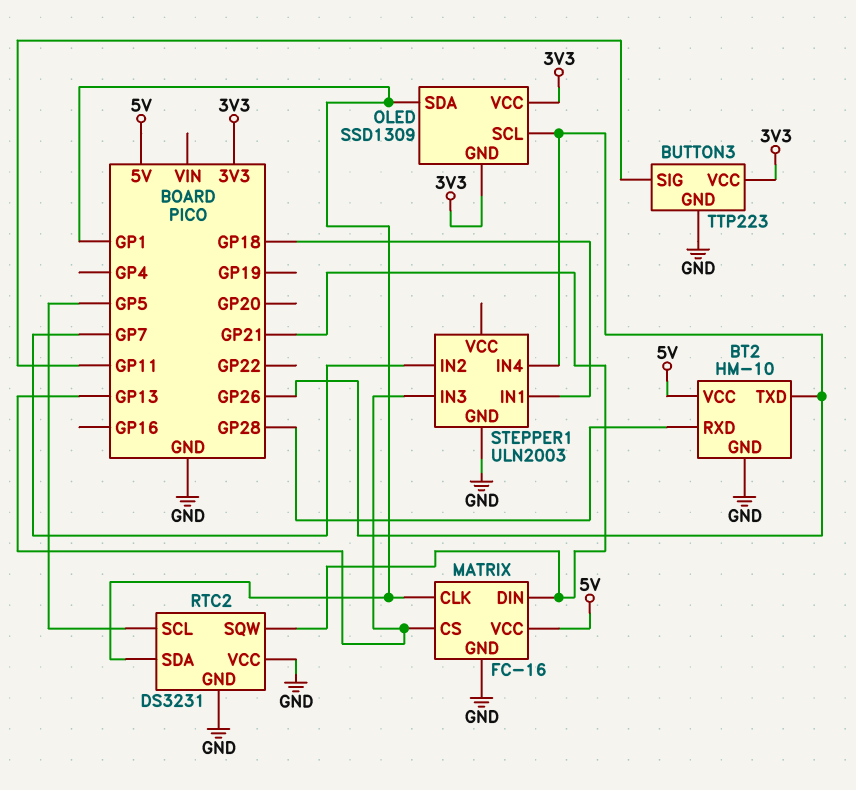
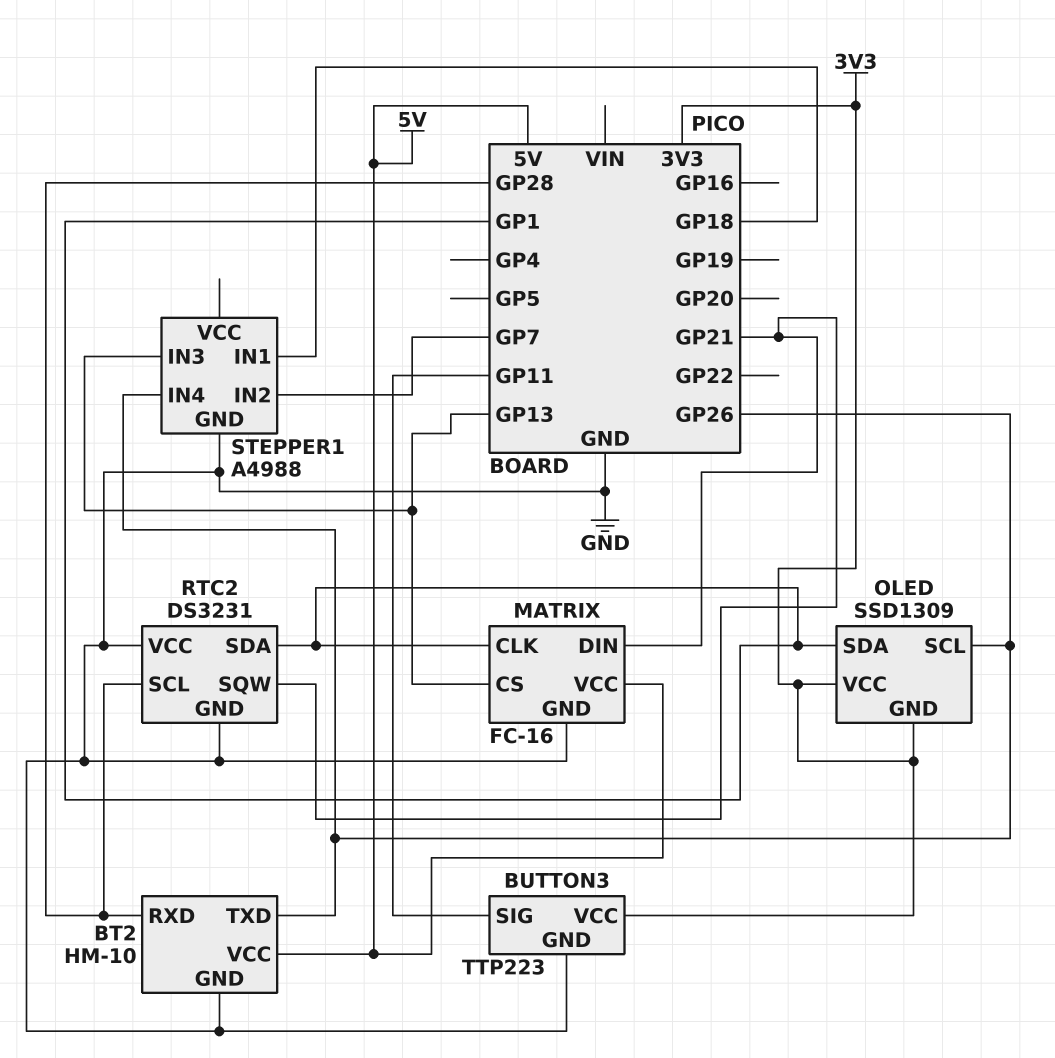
RTC2 pin SCL: GP5 -> GP28
STEPPER1: ULN2003 -> A4988

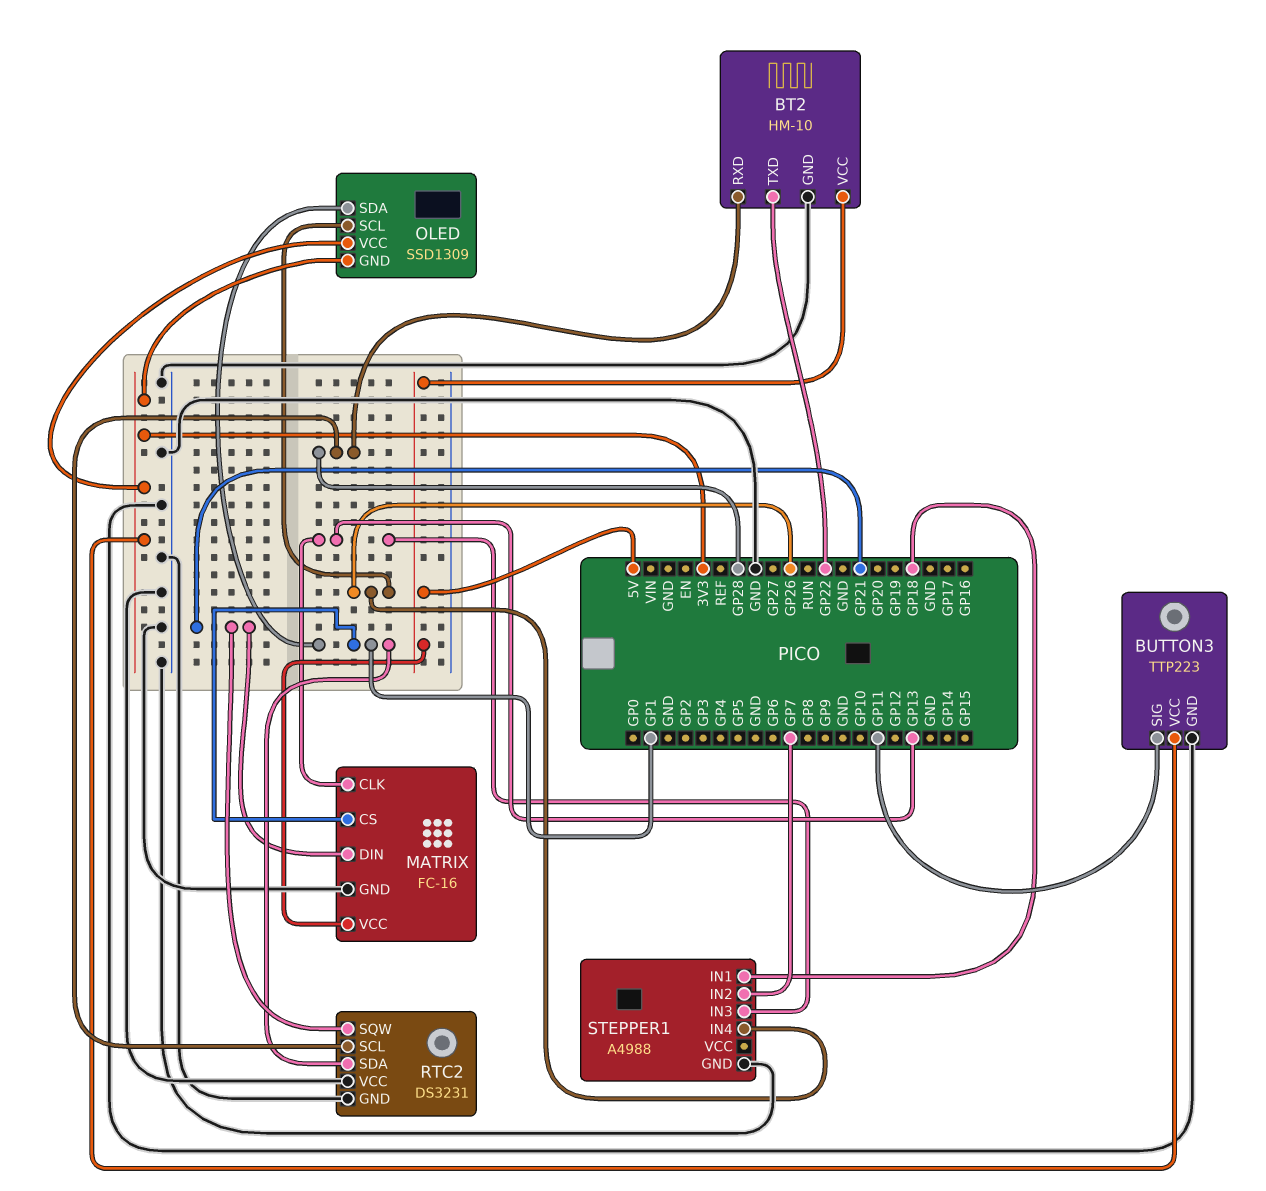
BT2 pin TXD: GP26 -> GP22
MATRIX pin CLK: GP1 -> GP13
MATRIX pin CS: GP13 -> GP1

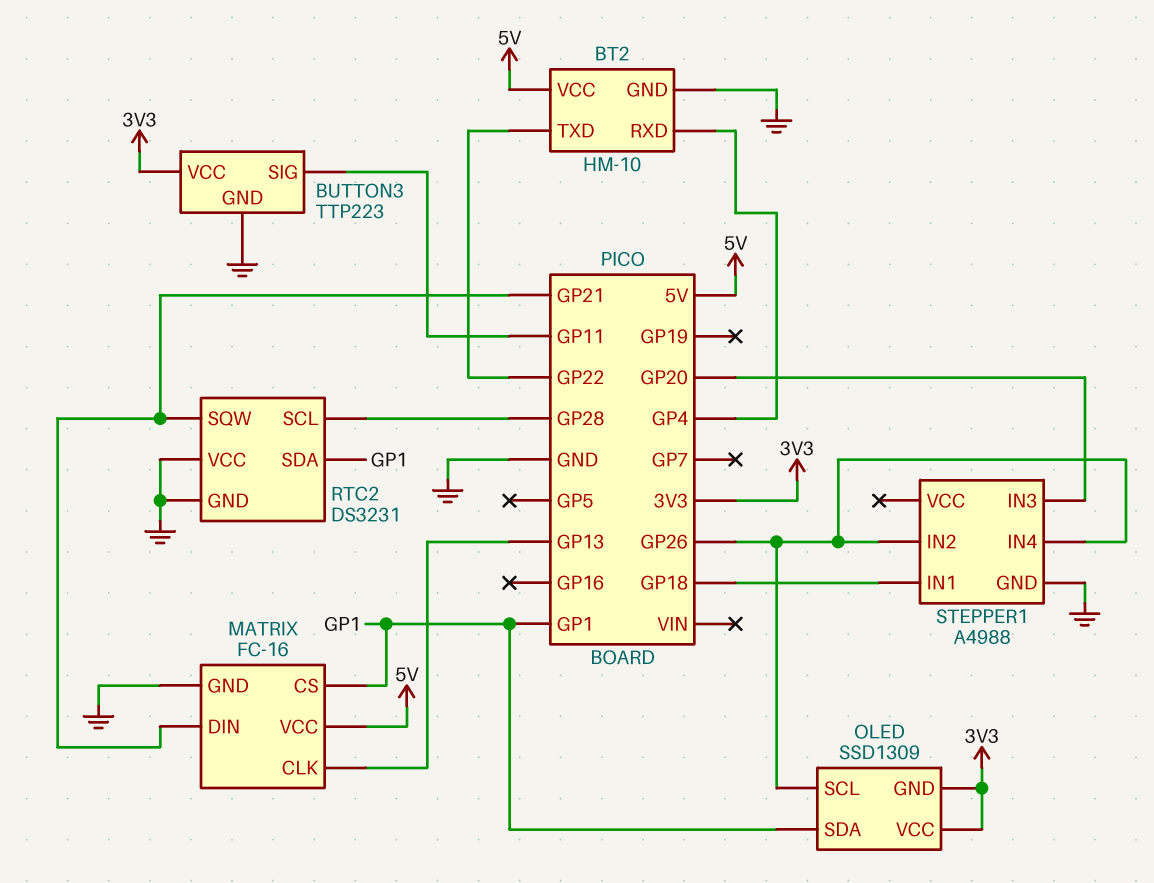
BT2 pin RXD: GP28 -> GP4
STEPPER1 pin IN2: GP7 -> GP26
STEPPER1 pin IN3: GP13 -> GP20

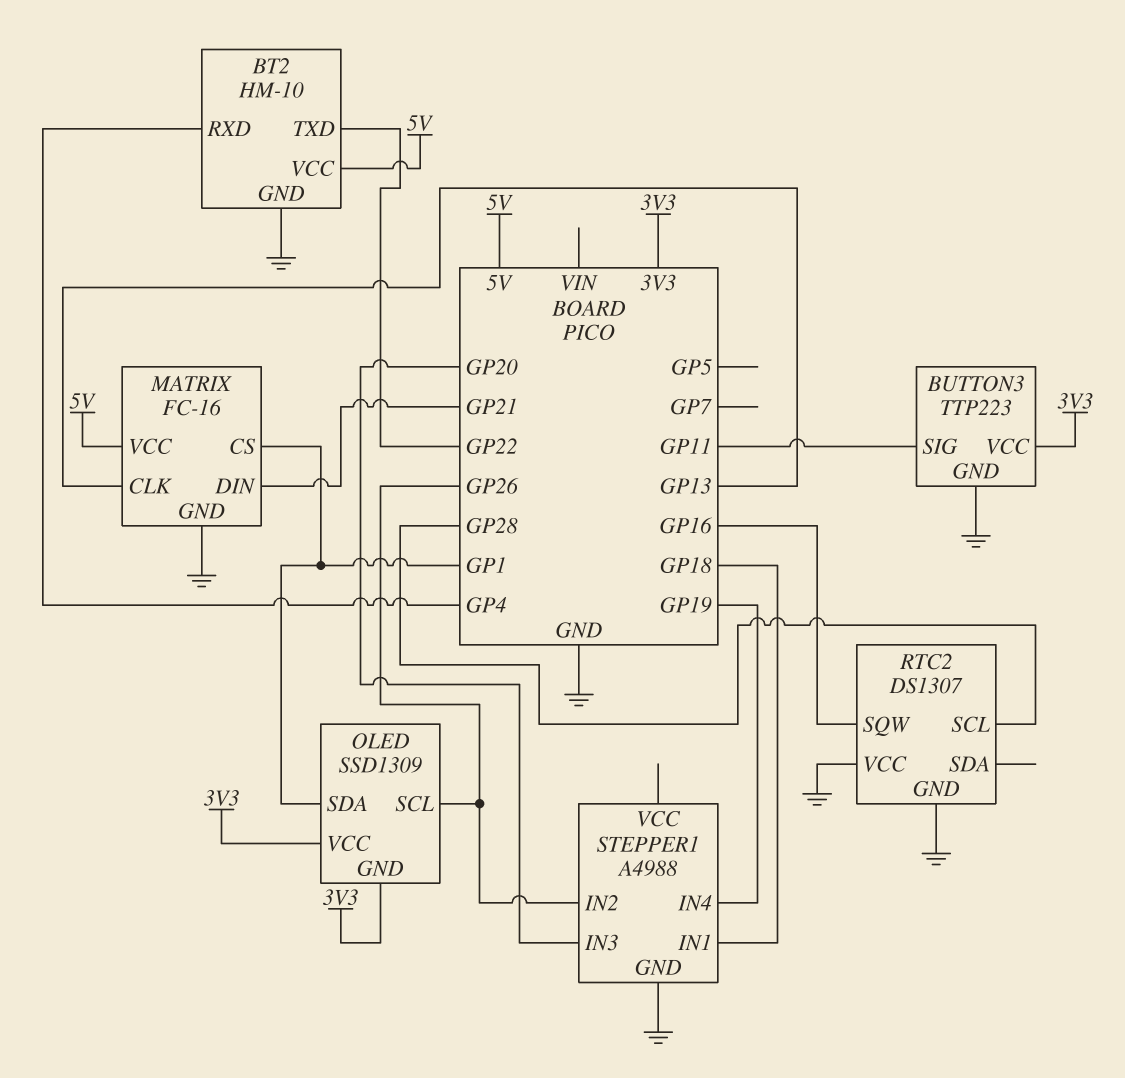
RTC2: DS3231 -> DS1307
RTC2 pin SDA: GP1 -> none
RTC2 pin SQW: GP21 -> GP16
STEPPER1 pin IN4: GP26 -> GP19

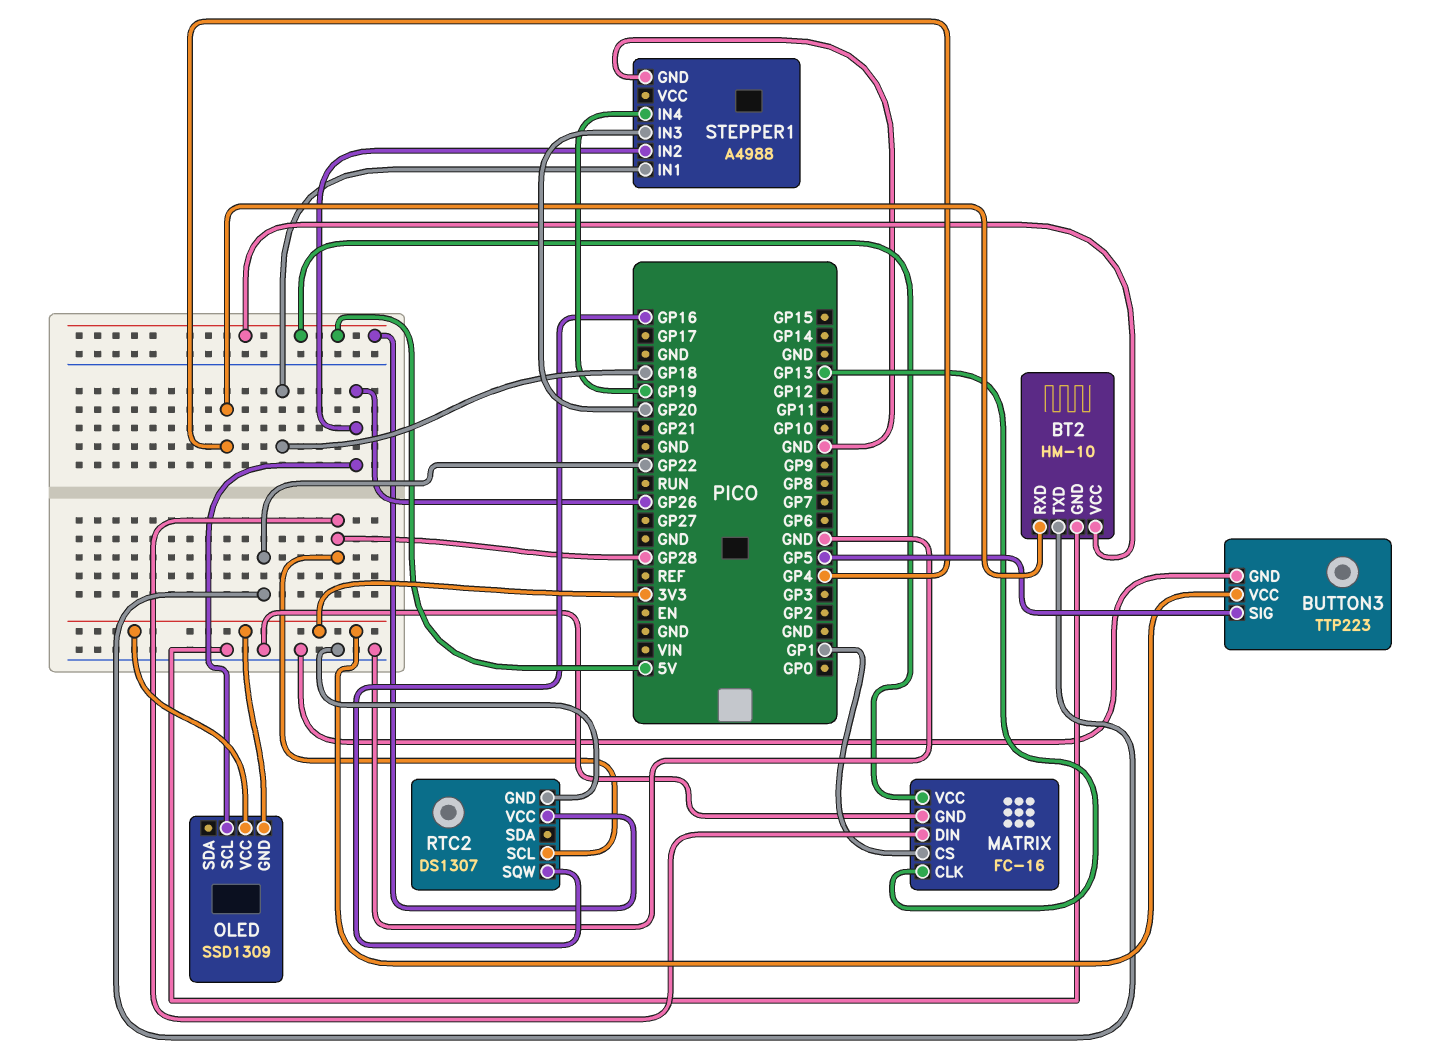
BUTTON3 pin SIG: GP11 -> GP5
MATRIX pin DIN: GP21 -> GP28
OLED pin SDA: GP1 -> none
RTC2 pin VCC: GND -> 5V

